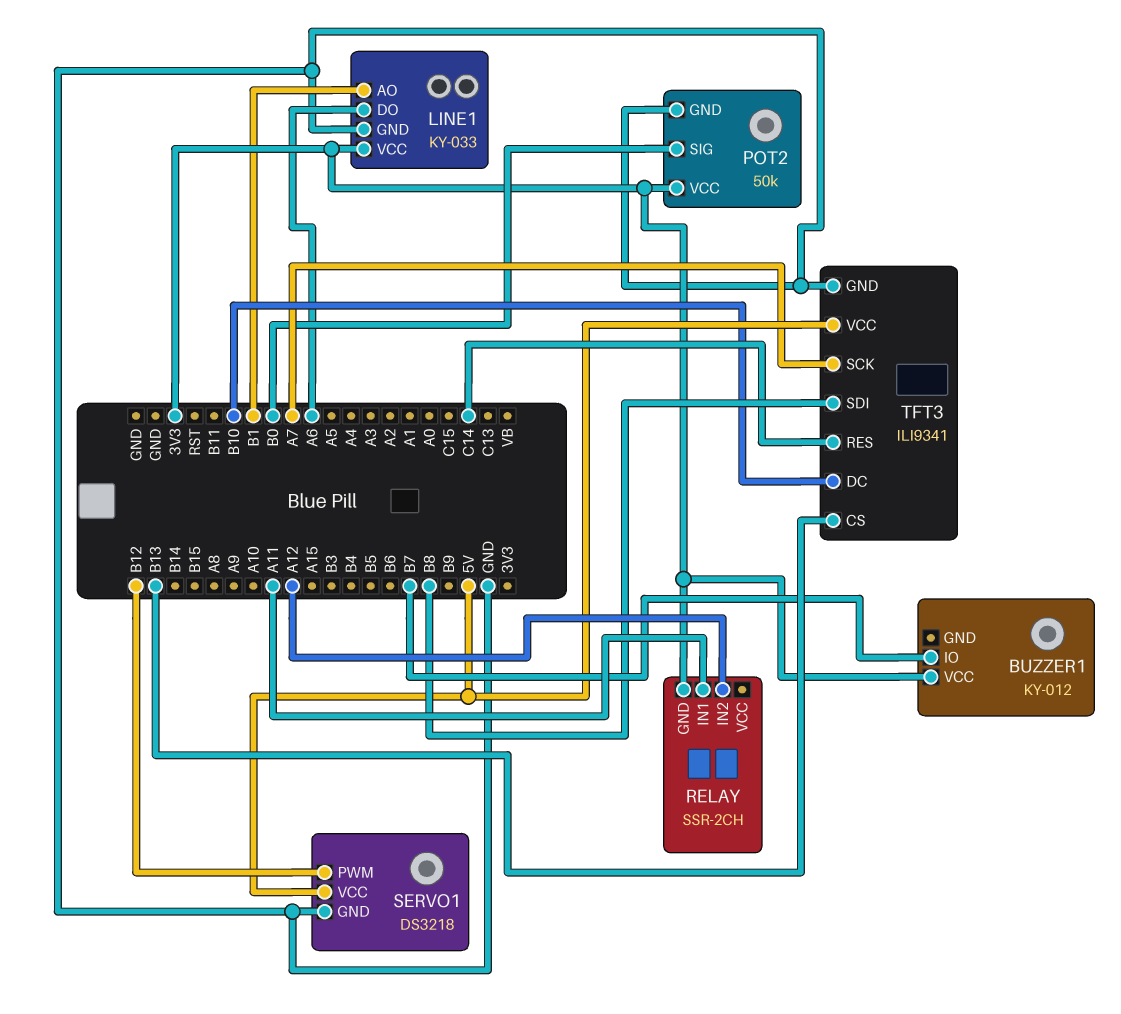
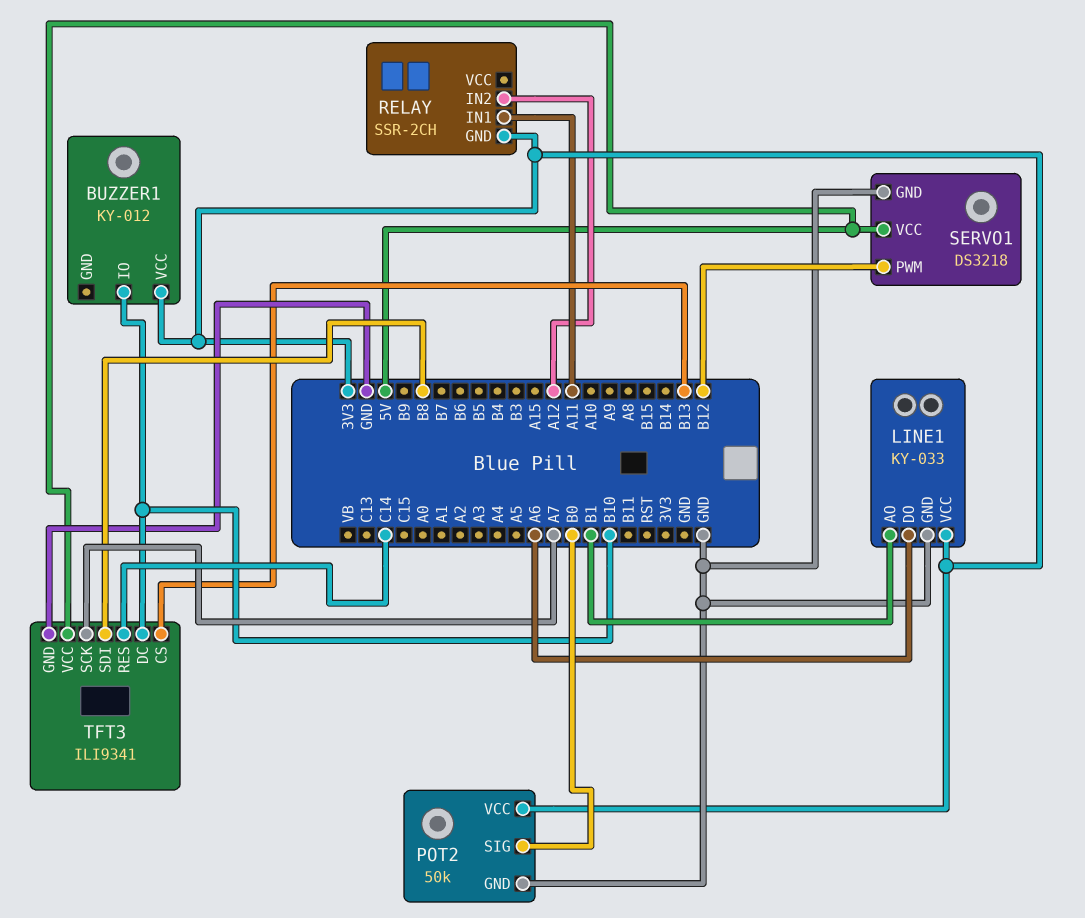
BUZZER1 pin IO: B7 -> B10

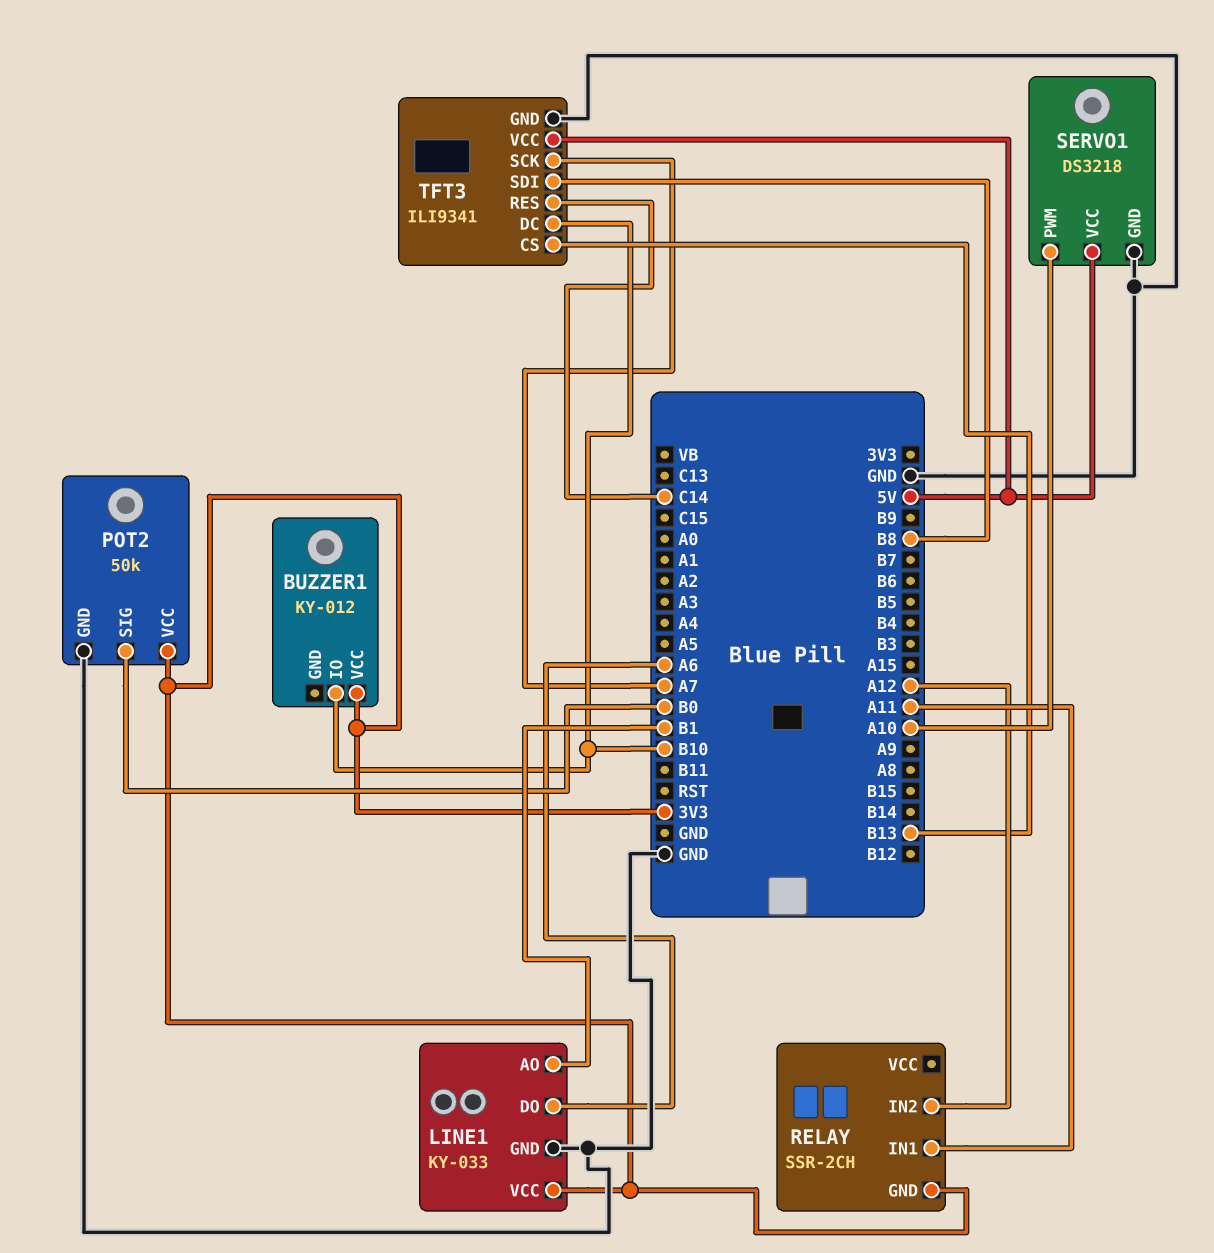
SERVO1 pin PWM: B12 -> A10

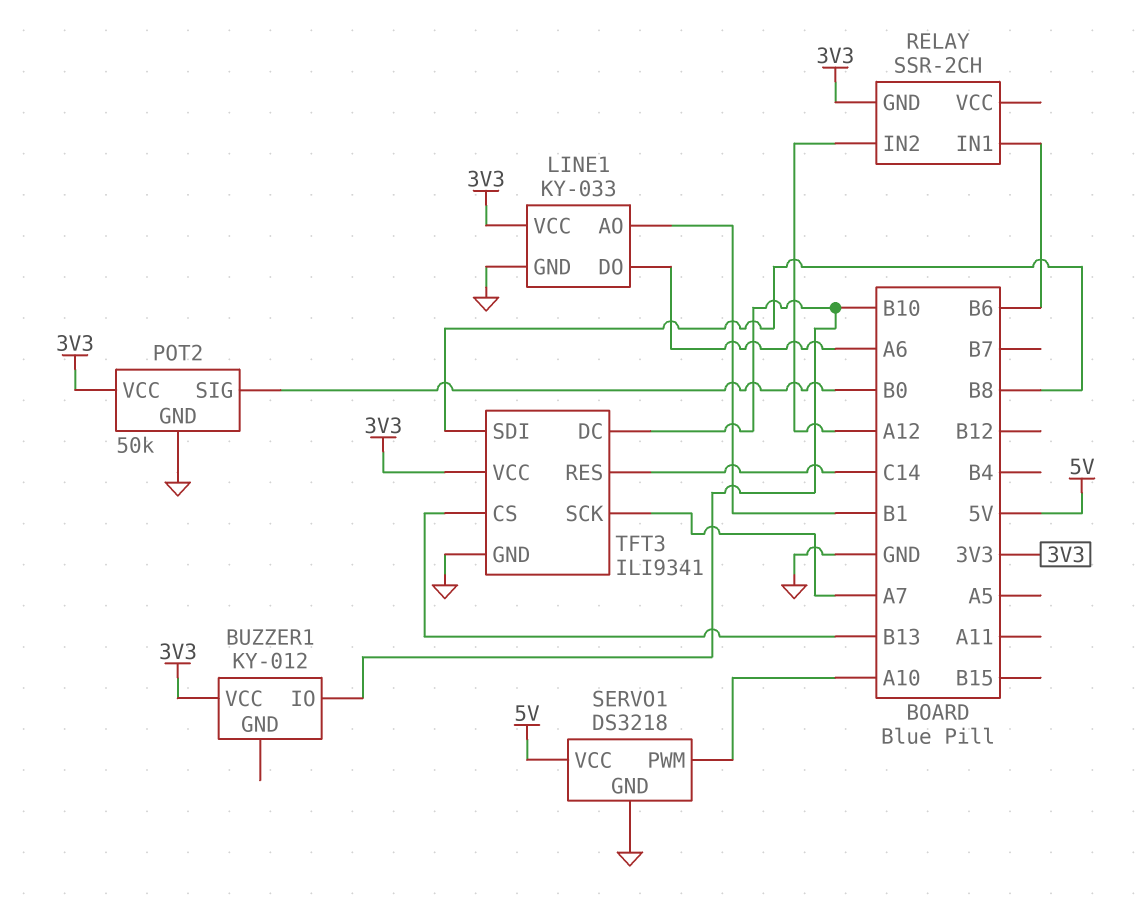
RELAY pin IN1: A11 -> B6
TFT3 pin VCC: 5V -> 3V3

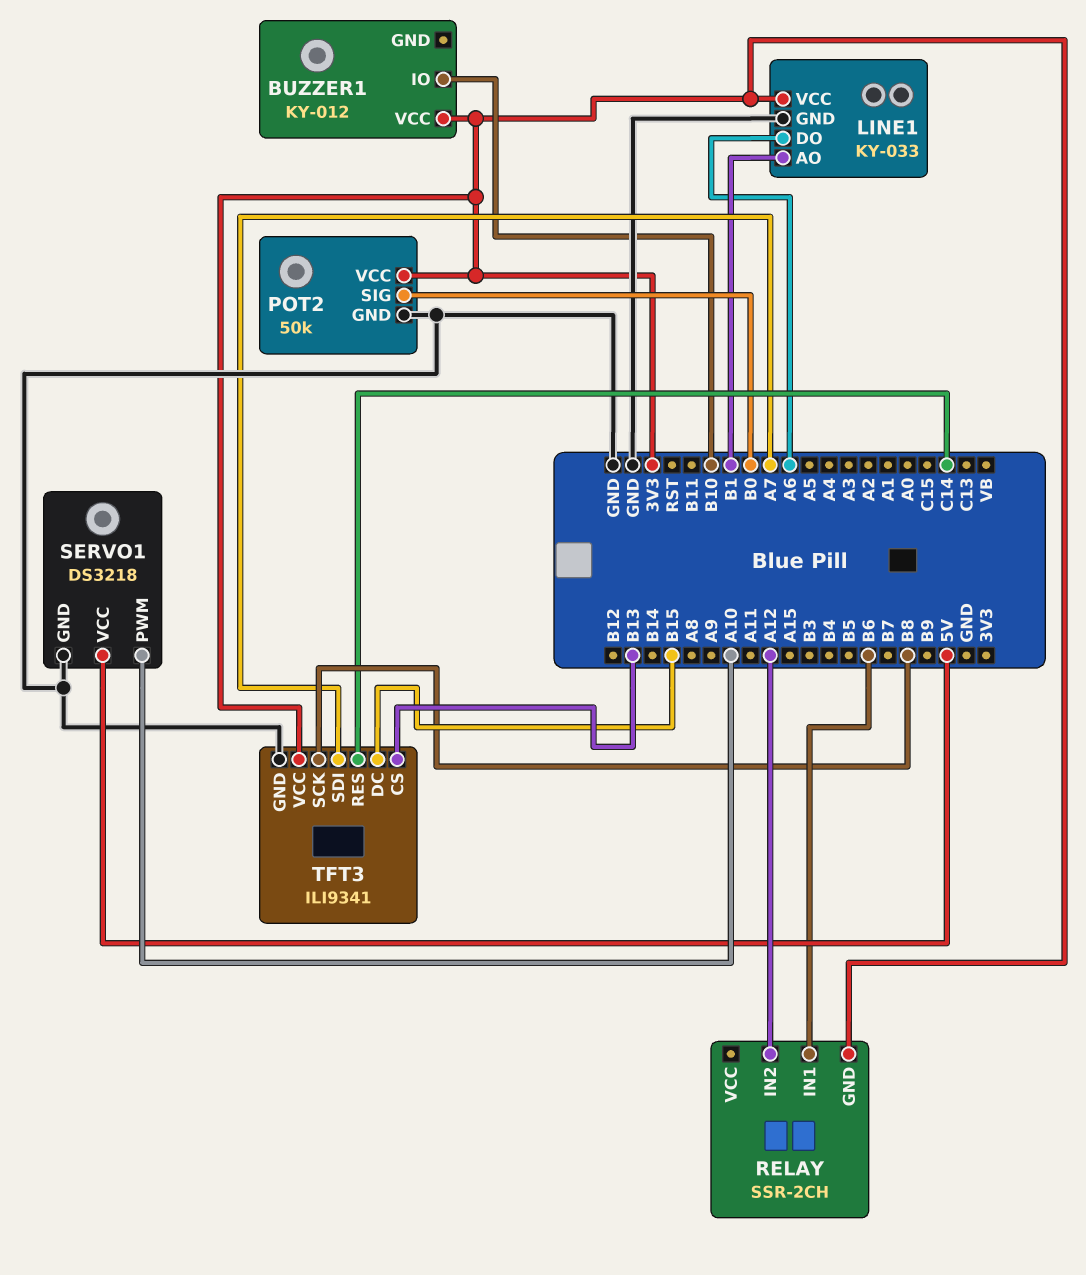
TFT3 pin DC: B10 -> B15
TFT3 pin SCK: A7 -> B8
TFT3 pin SDI: B8 -> A7

